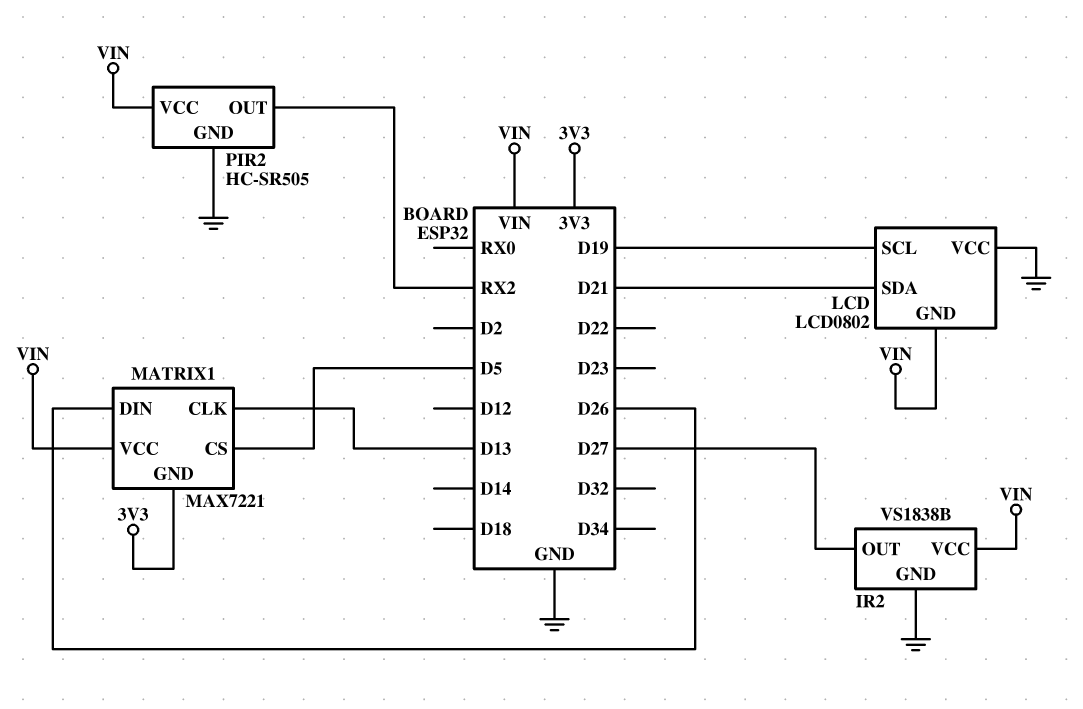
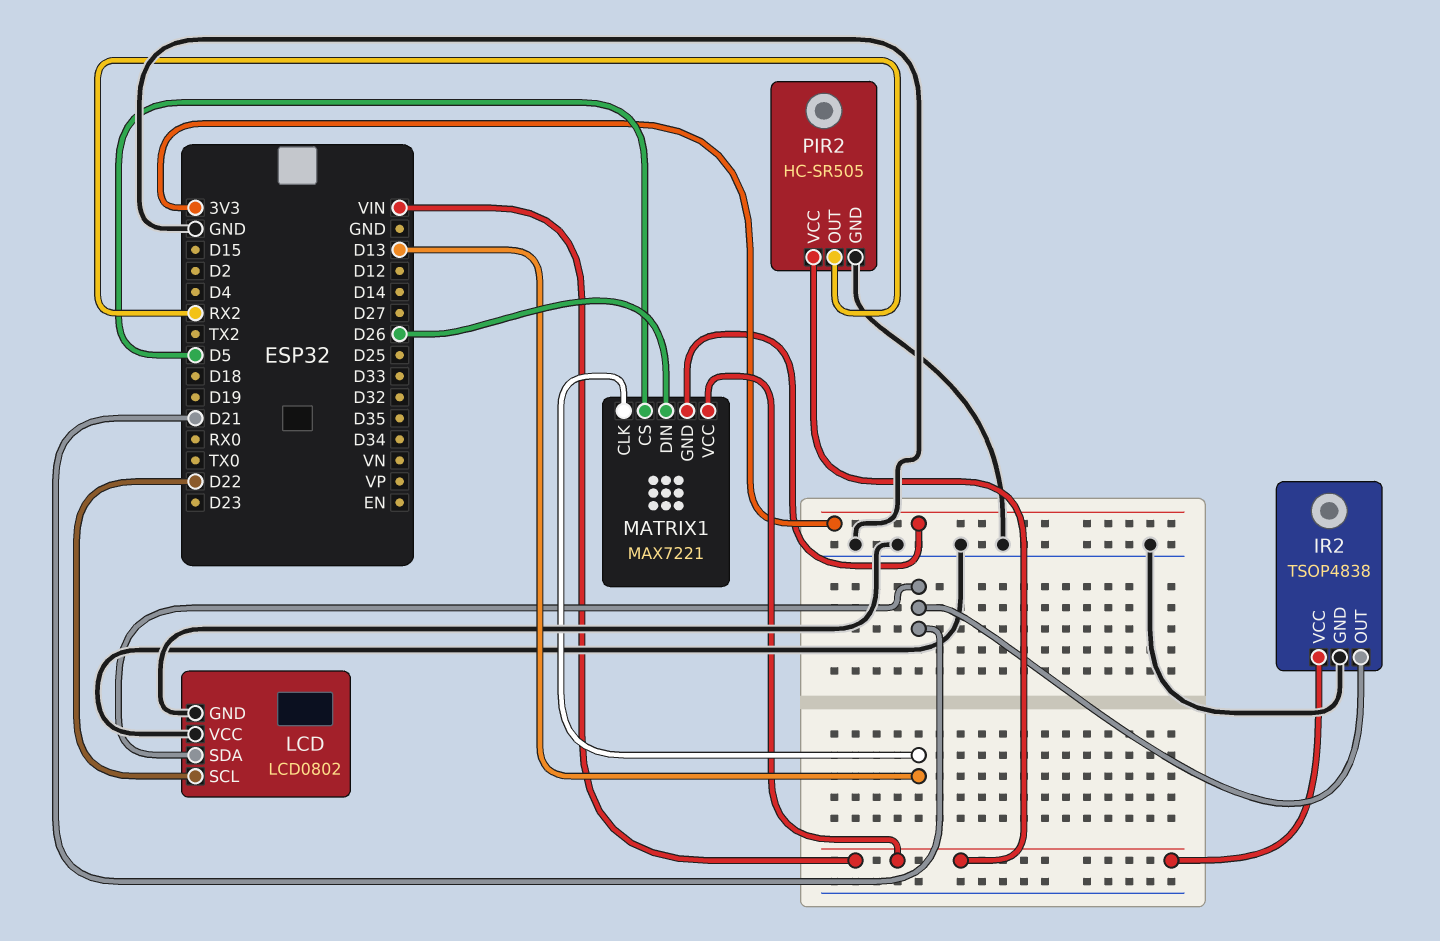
IR2: VS1838B -> TSOP4838
IR2 pin OUT: D27 -> D21
LCD pin GND: VIN -> GND
LCD pin SCL: D19 -> D22

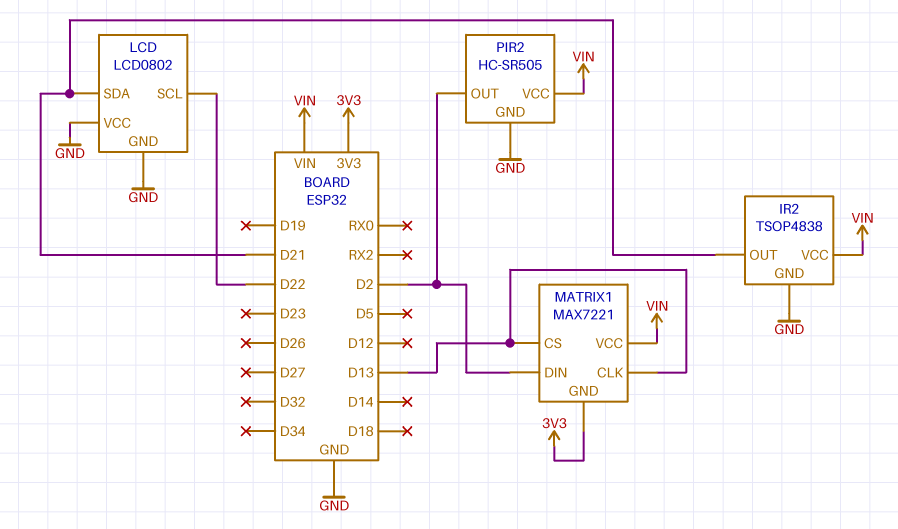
MATRIX1 pin CS: D5 -> D13
MATRIX1 pin DIN: D26 -> D2
PIR2 pin OUT: RX2 -> D2

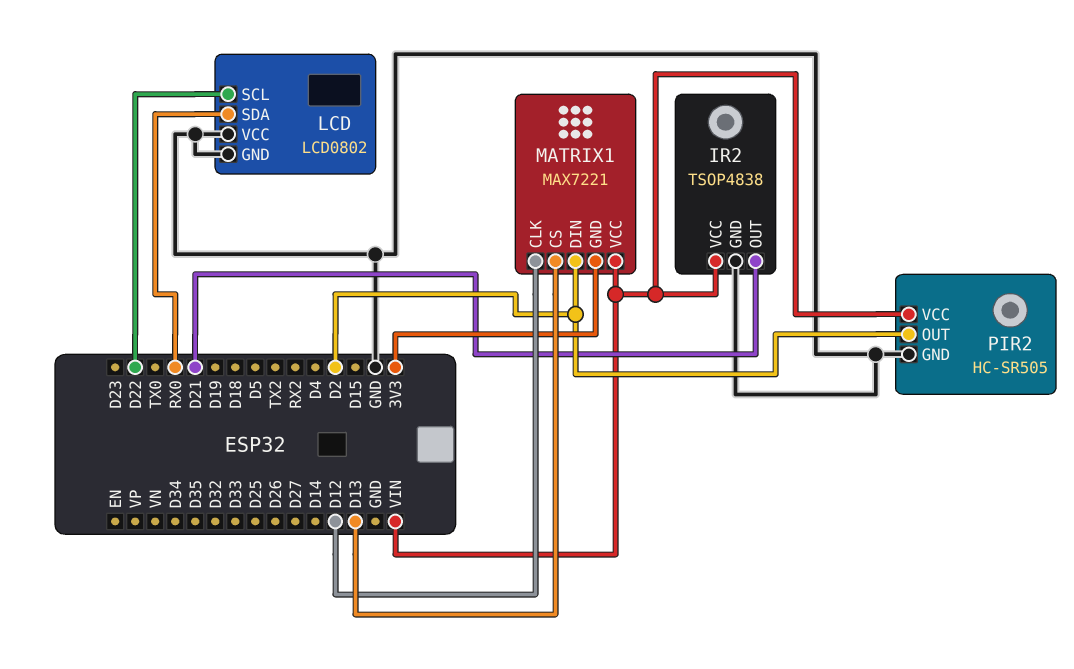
LCD pin SDA: D21 -> RX0
MATRIX1 pin CLK: D13 -> D12

